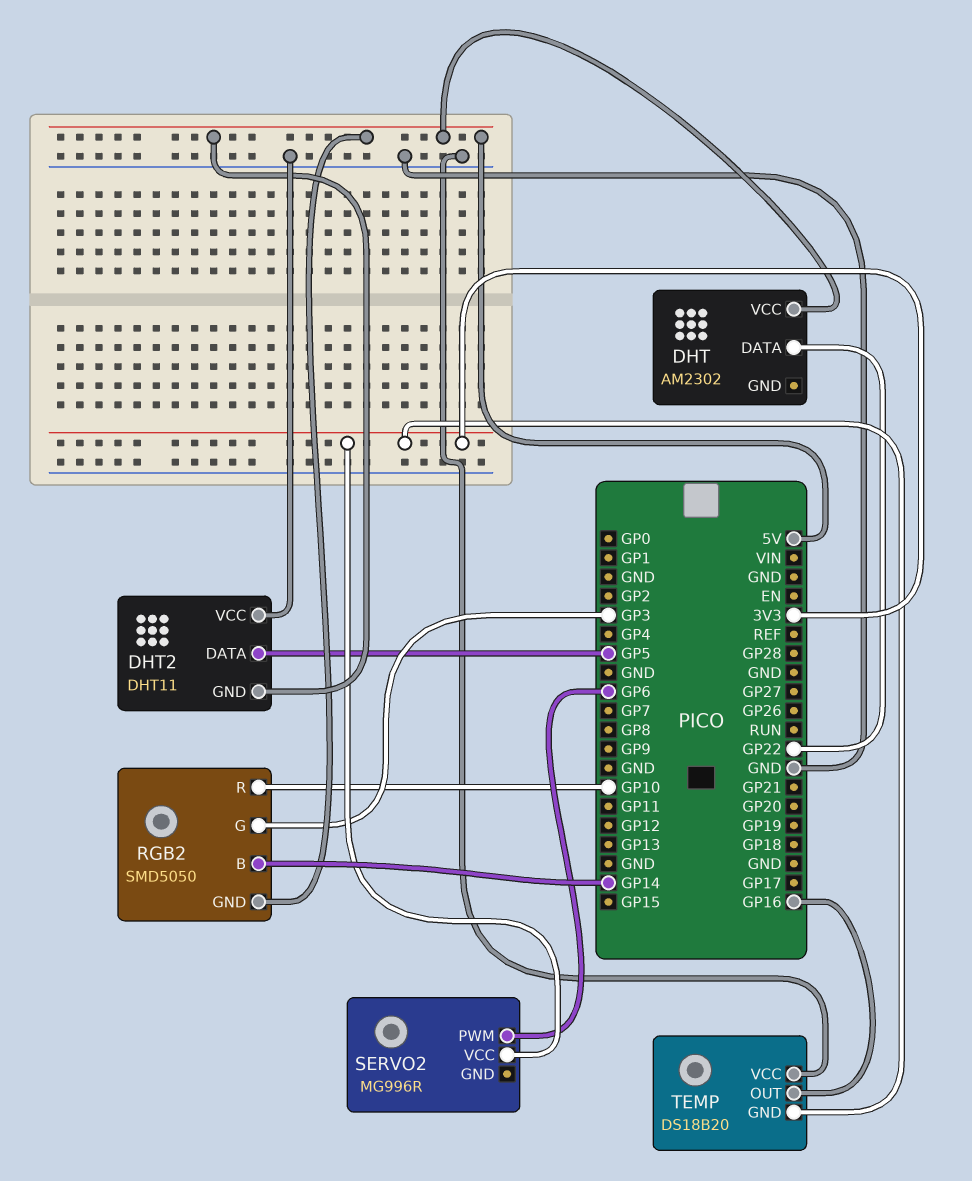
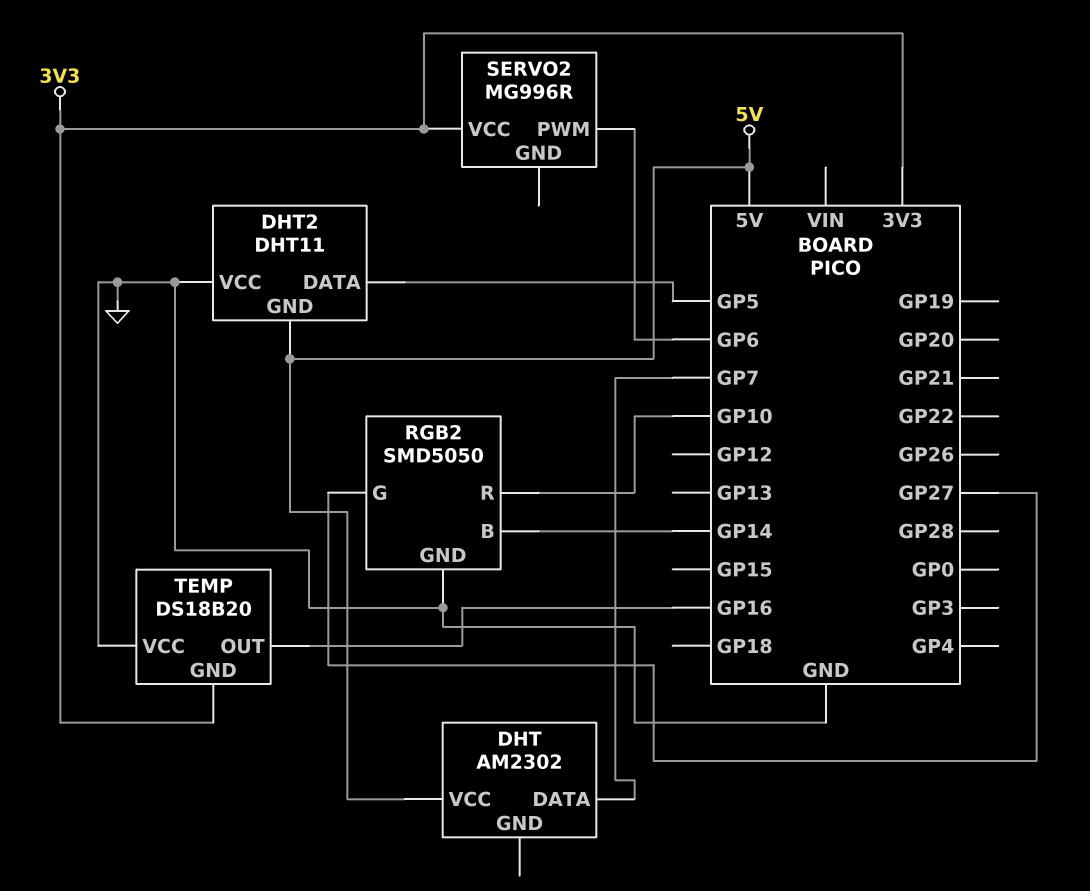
DHT pin DATA: GP22 -> GP7
RGB2 pin G: GP3 -> GP27
RGB2 pin GND: 5V -> GND

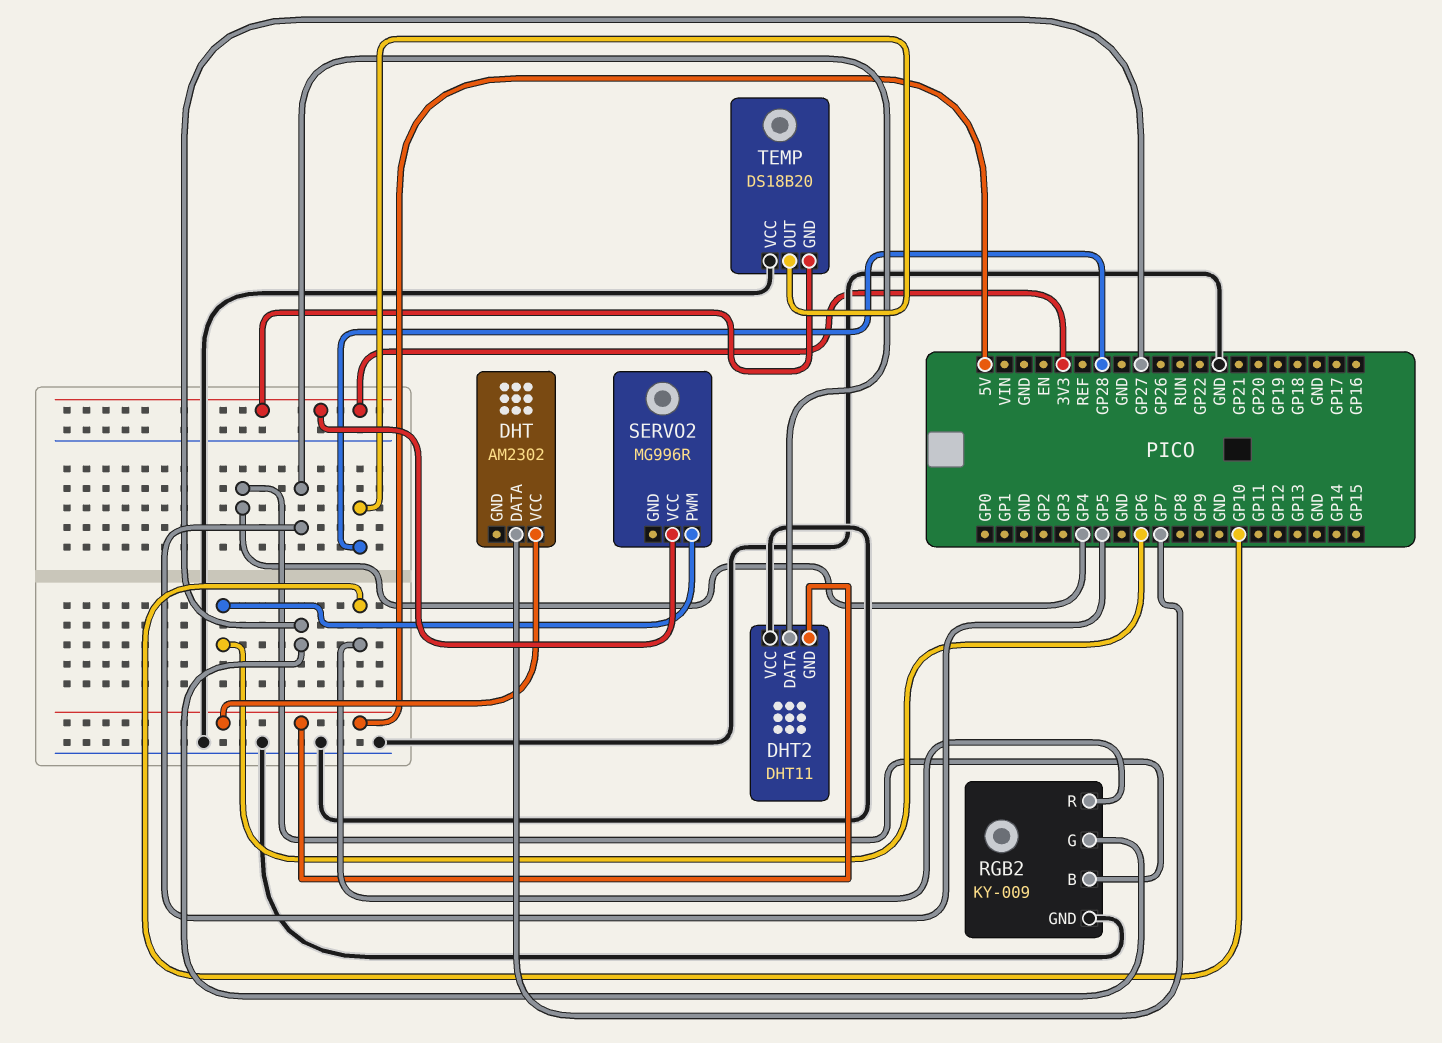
RGB2: SMD5050 -> KY-009
RGB2 pin B: GP14 -> GP4
TEMP pin OUT: GP16 -> GP28

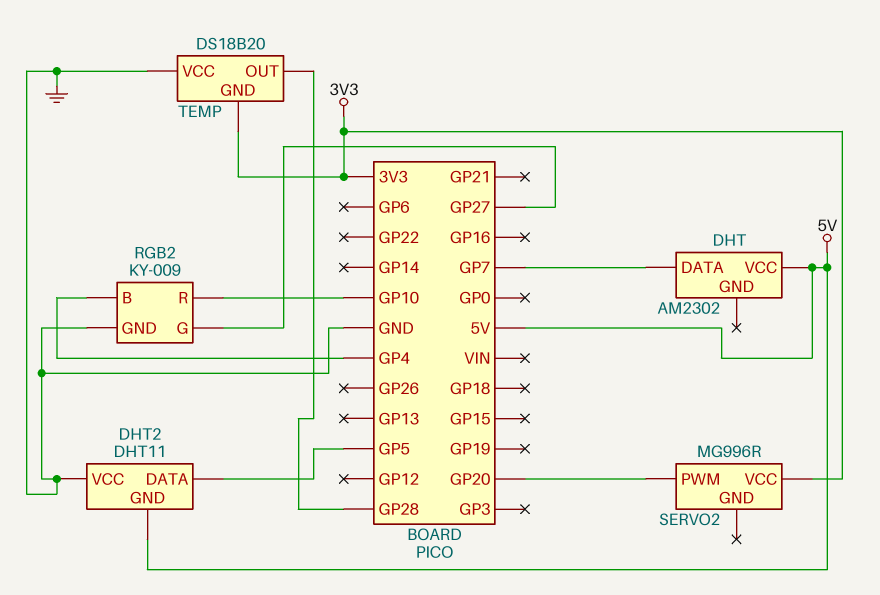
SERVO2 pin PWM: GP6 -> GP20

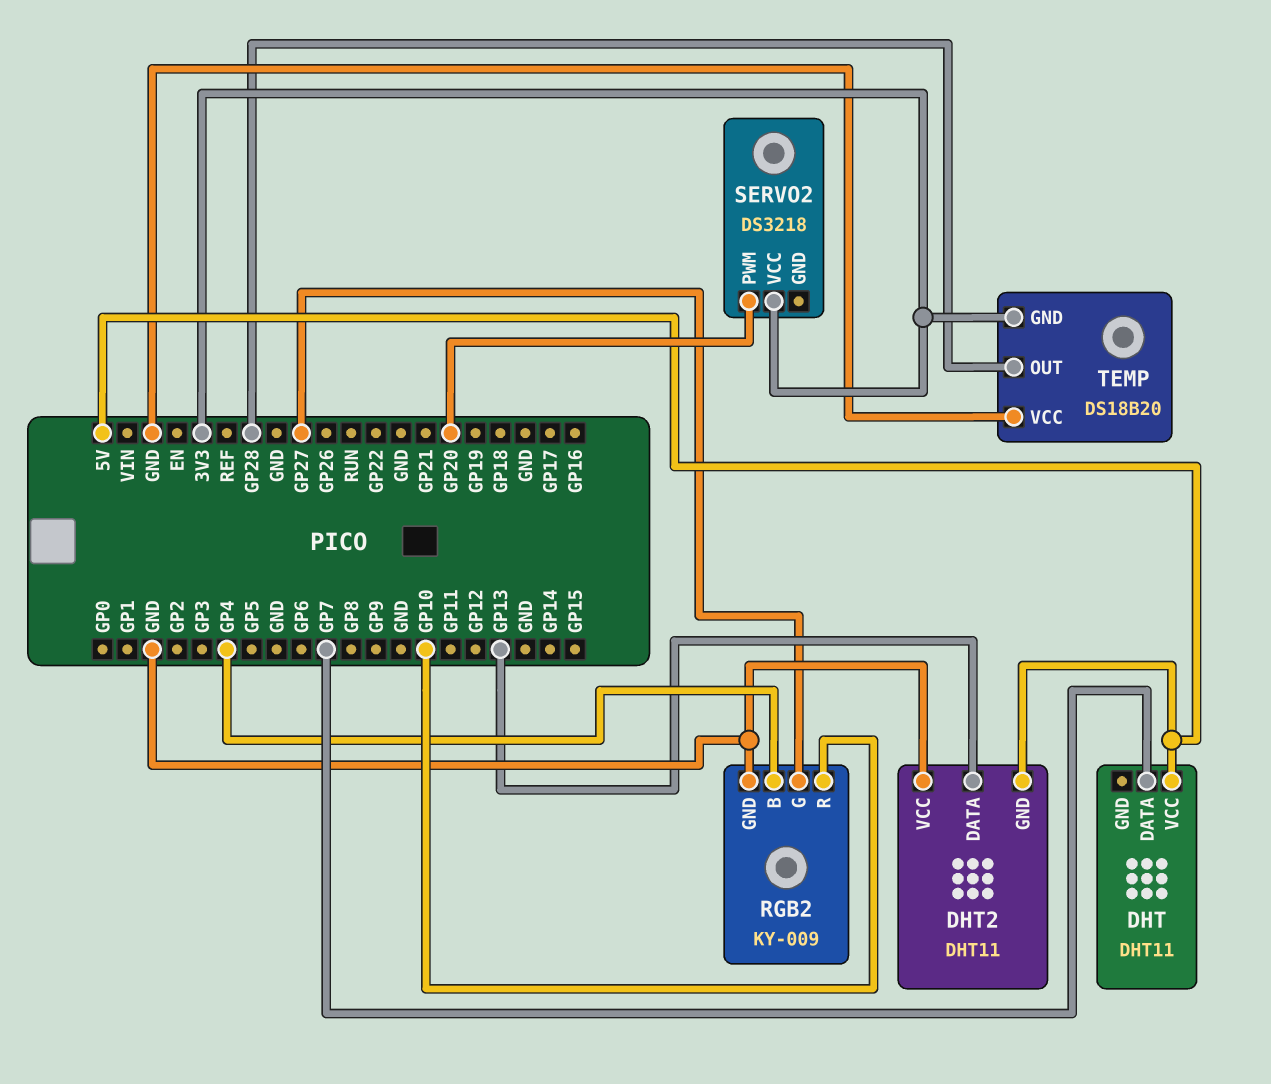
DHT: AM2302 -> DHT11
DHT2 pin DATA: GP5 -> GP13
SERVO2: MG996R -> DS3218

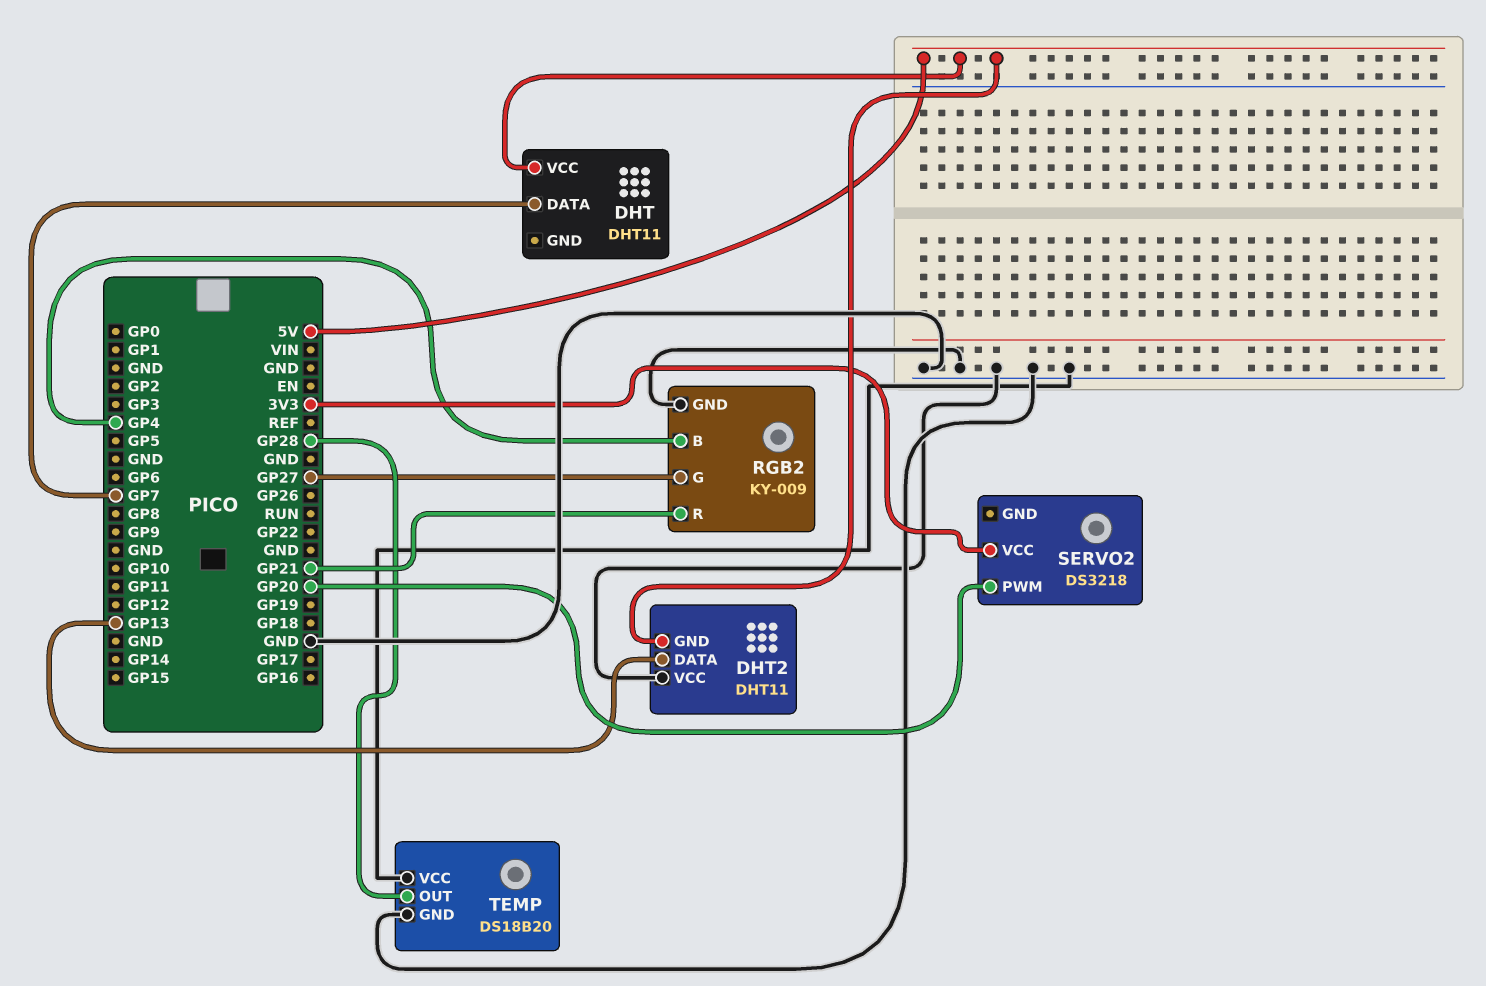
RGB2 pin R: GP10 -> GP21
TEMP pin GND: 3V3 -> GND

